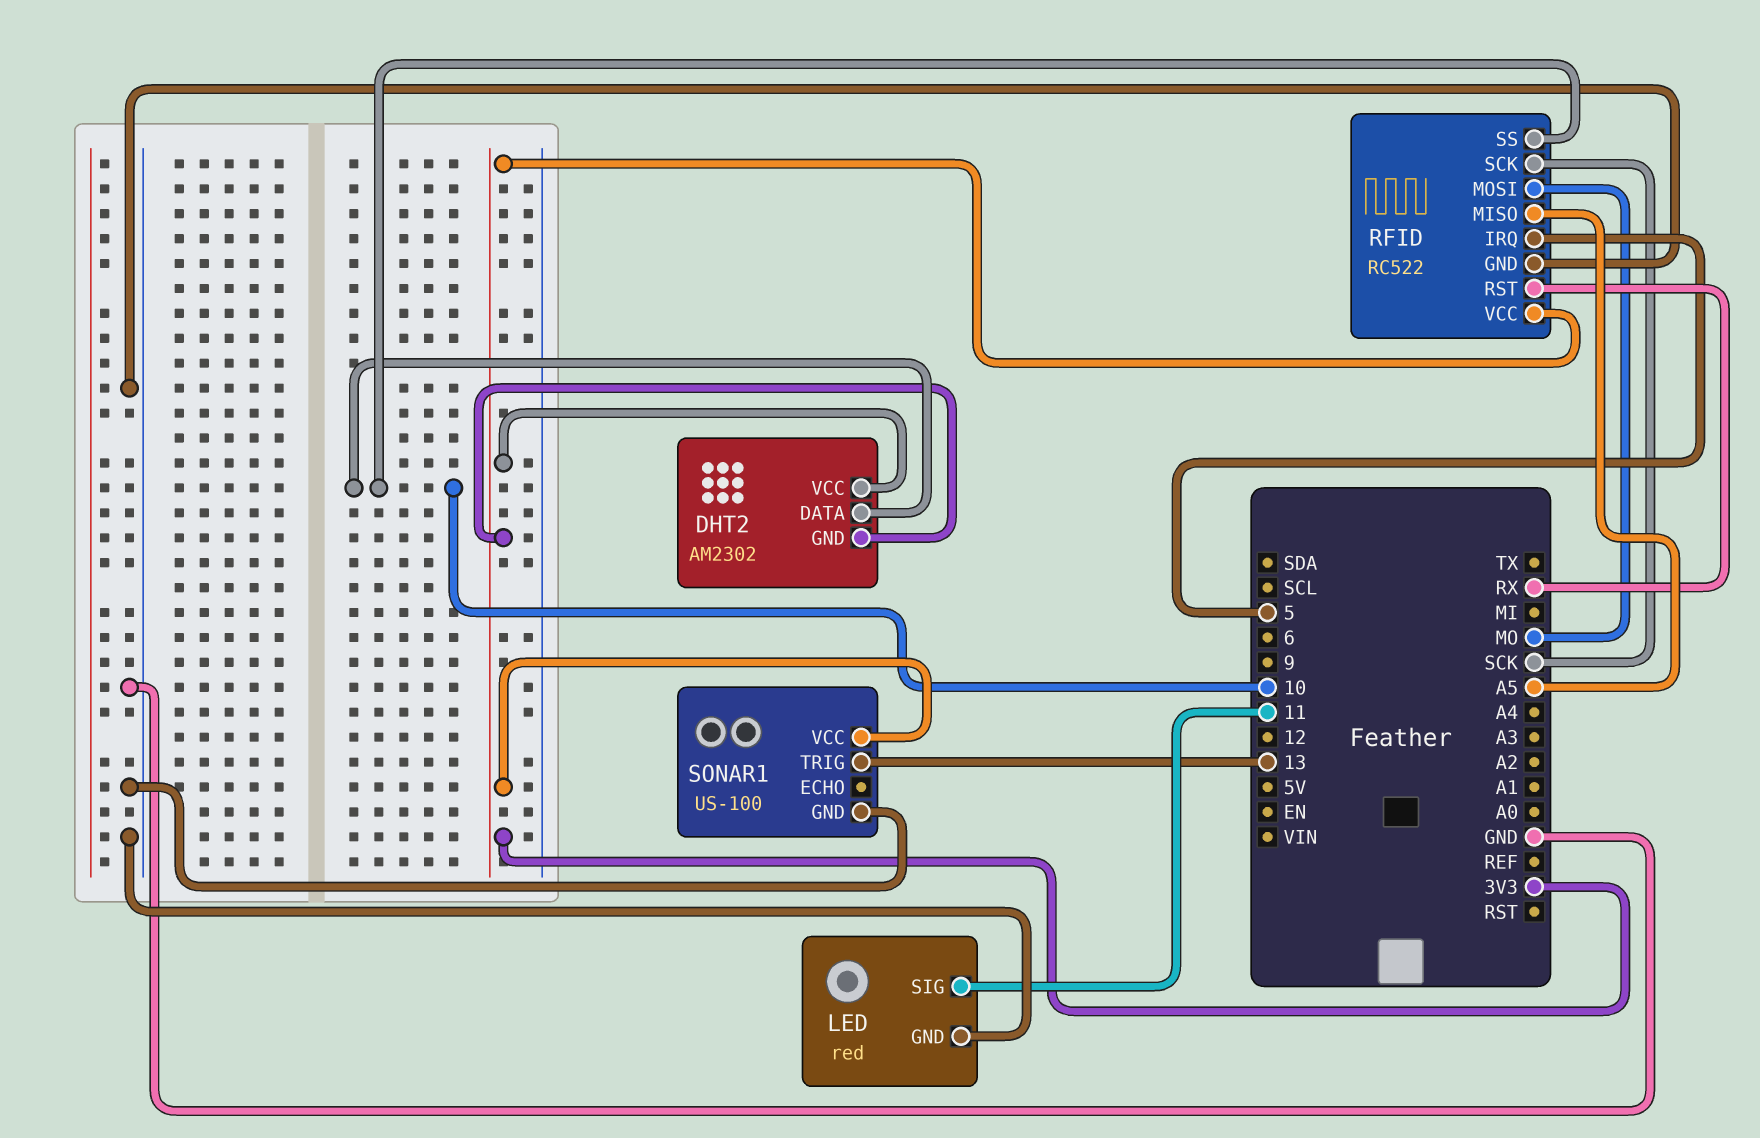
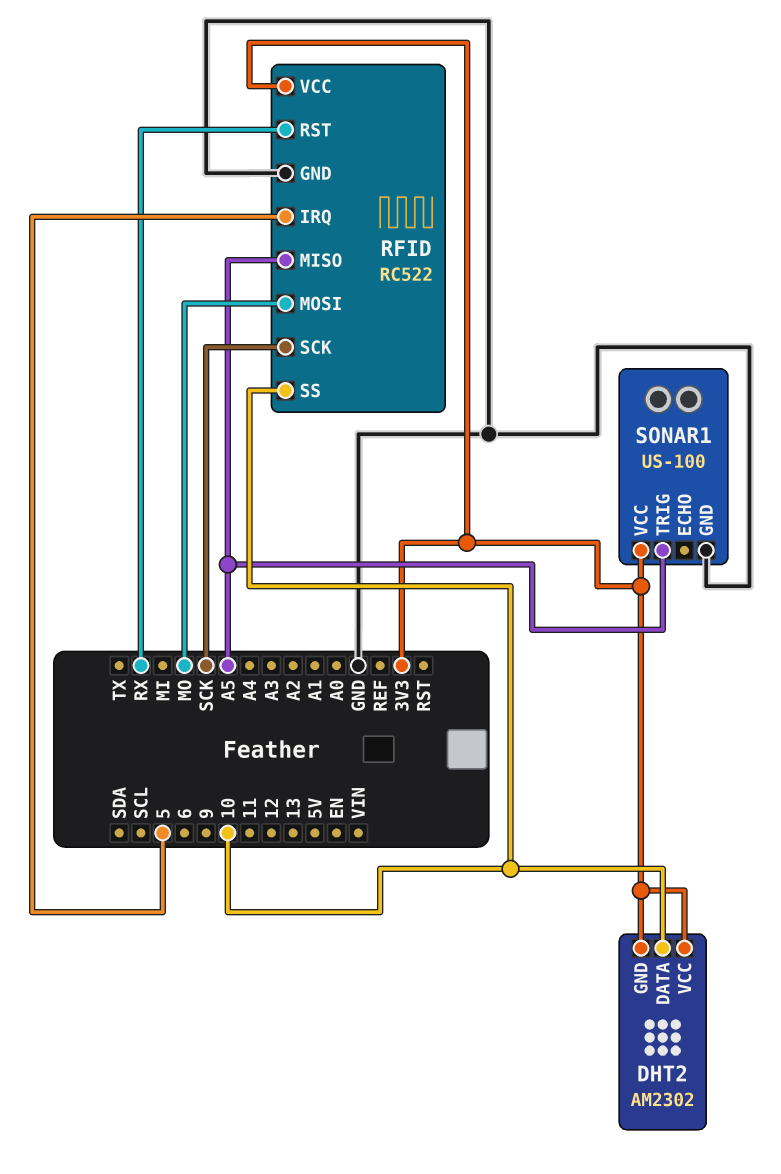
LED: red -> none
LED pin GND: GND -> none
LED pin SIG: 11 -> none
SONAR1 pin TRIG: 13 -> A5

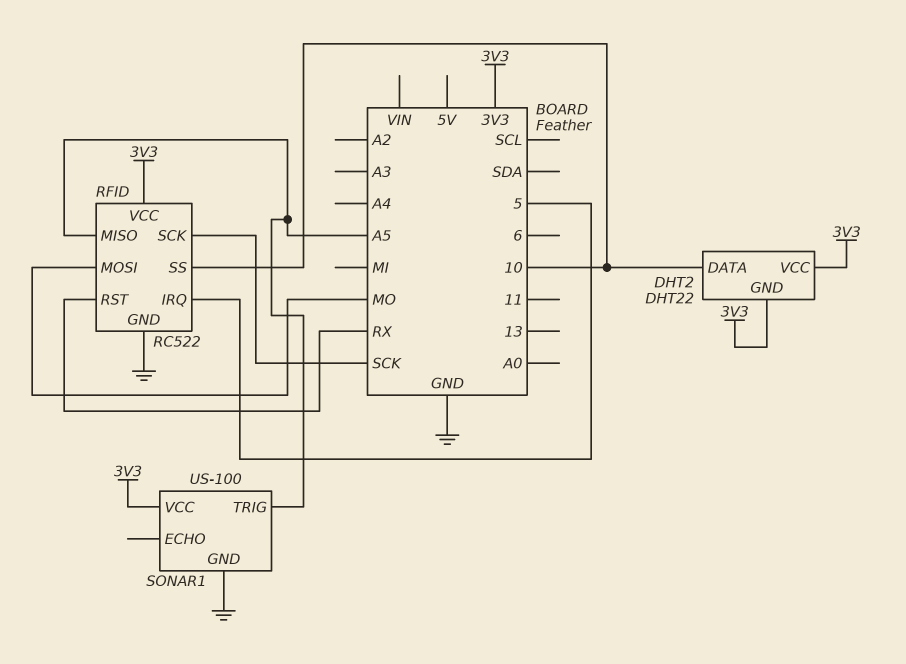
DHT2: AM2302 -> DHT22

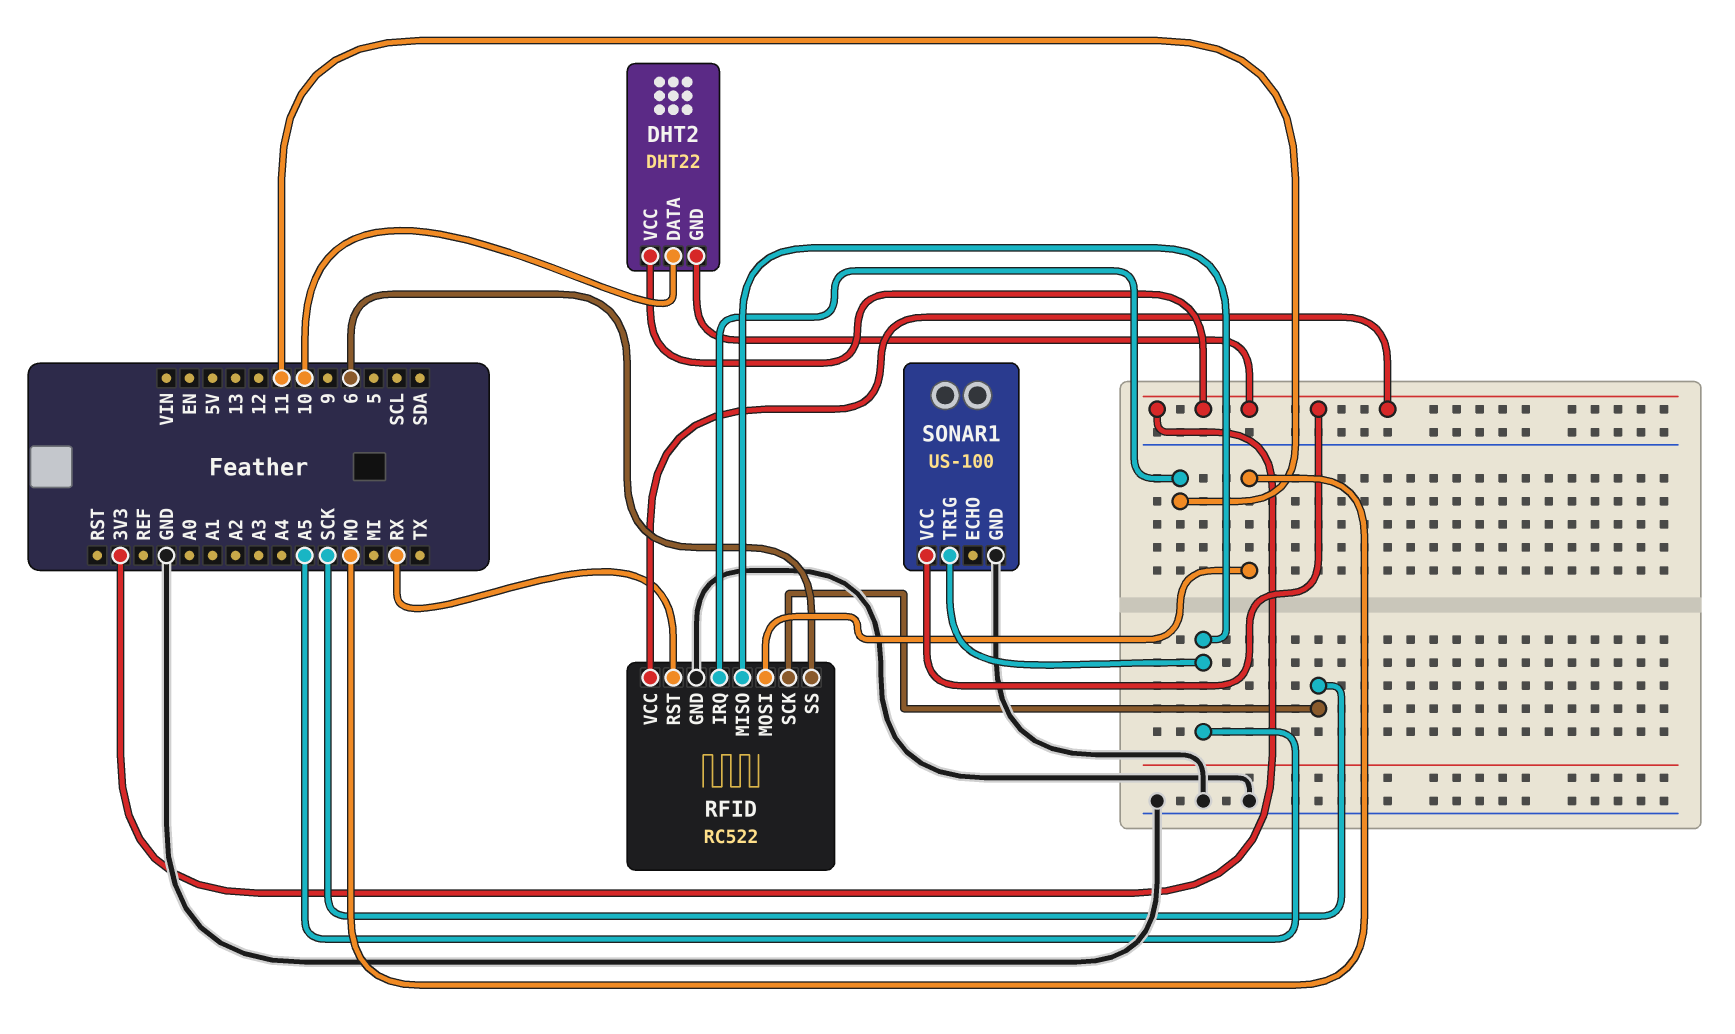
RFID pin IRQ: 5 -> 11
RFID pin SS: 10 -> 6

